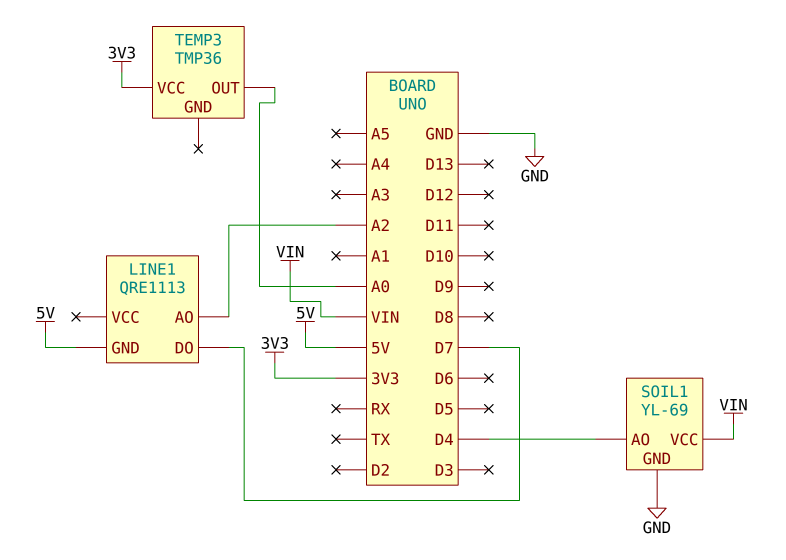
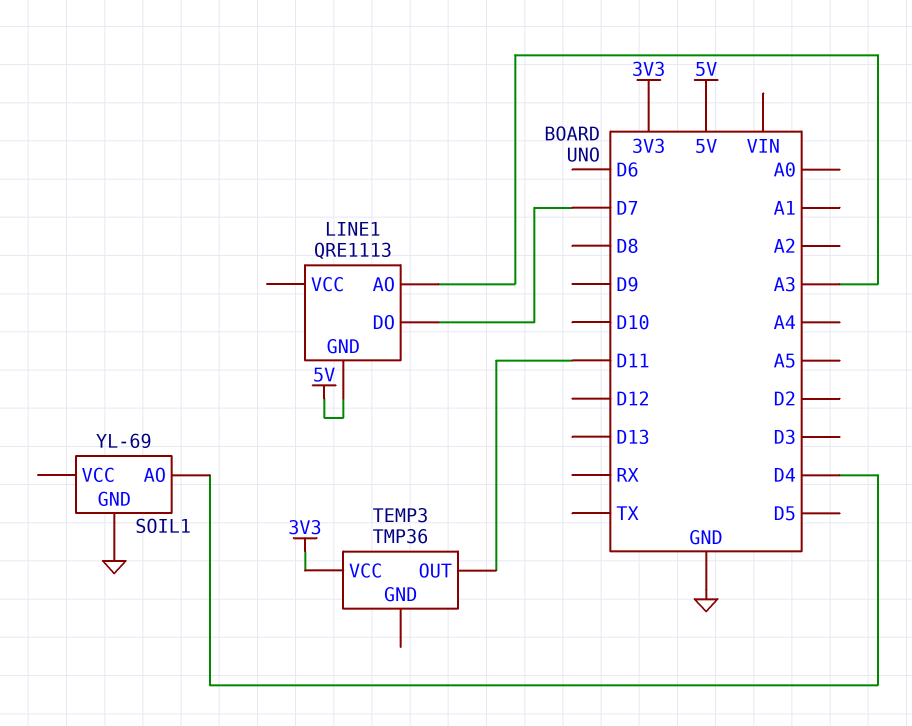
LINE1 pin AO: A2 -> A3
SOIL1 pin VCC: VIN -> none
TEMP3 pin OUT: A0 -> D11

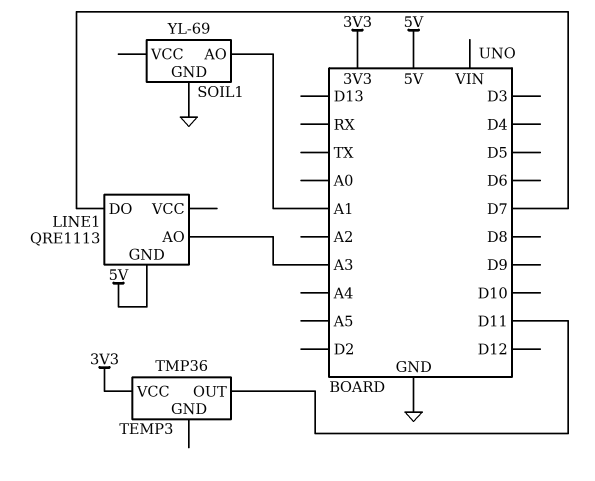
SOIL1 pin AO: D4 -> A1

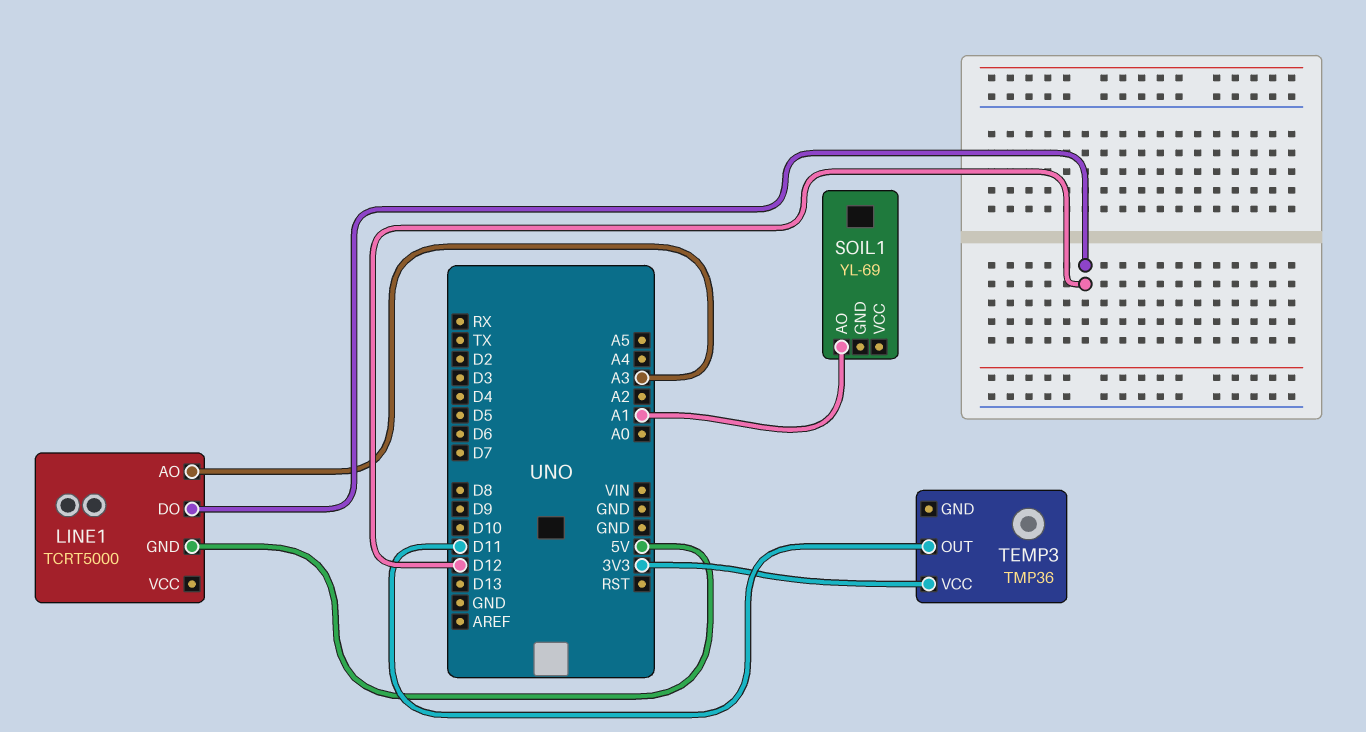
LINE1: QRE1113 -> TCRT5000
LINE1 pin DO: D7 -> D12
SOIL1 pin GND: GND -> none

